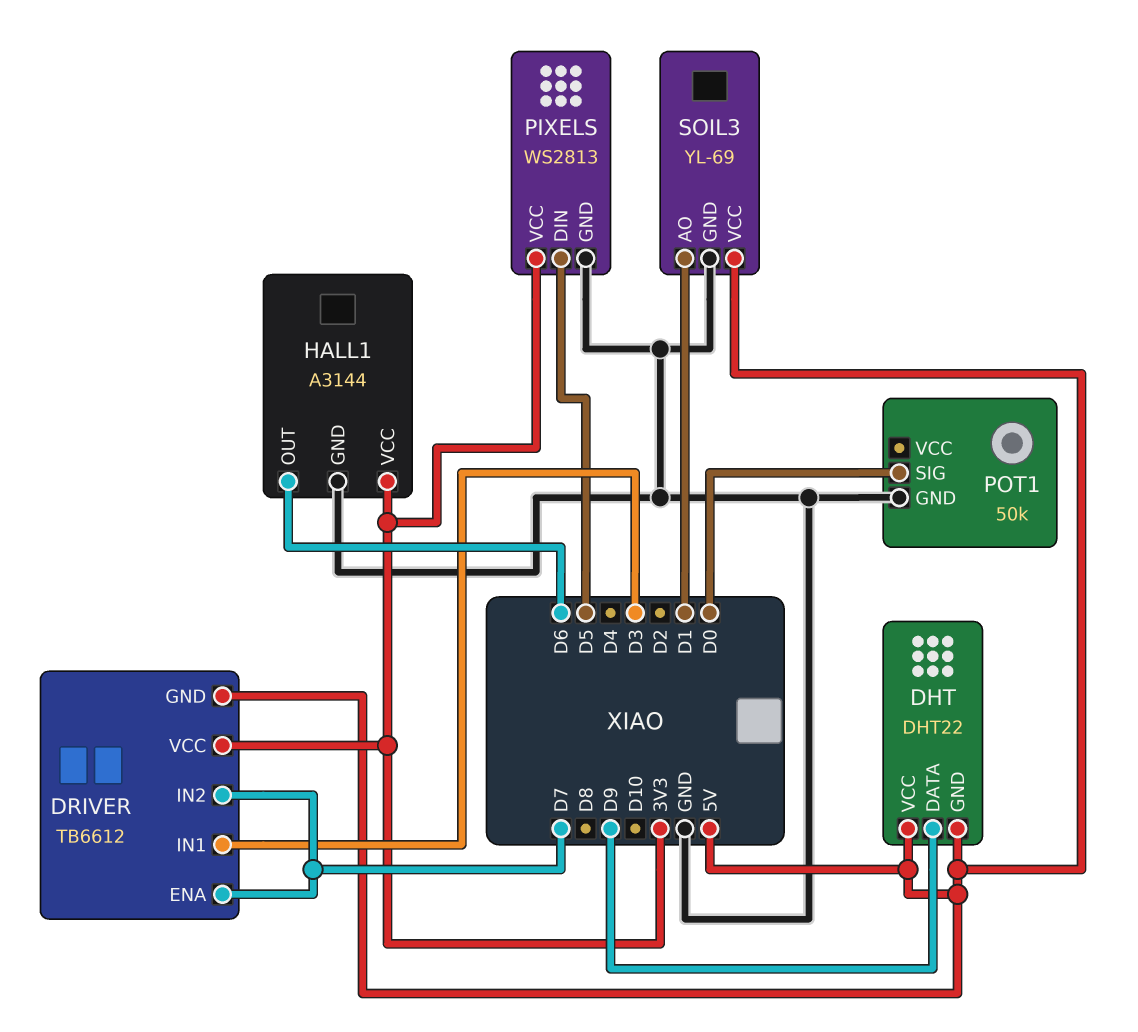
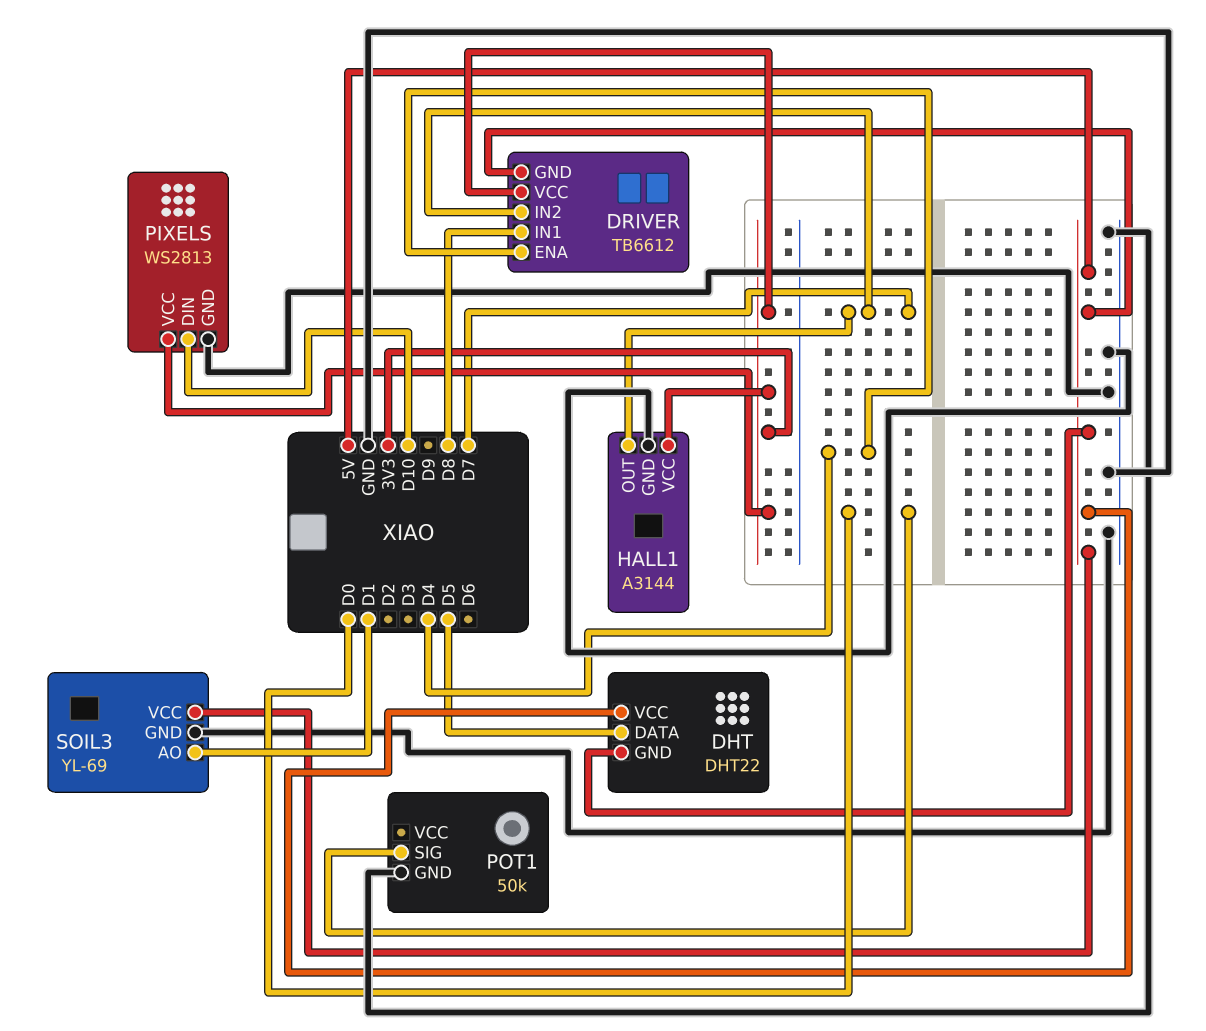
DHT pin DATA: D9 -> D5
DRIVER pin ENA: D7 -> D4
DRIVER pin IN1: D3 -> D8
HALL1 pin OUT: D6 -> D7
PIXELS pin DIN: D5 -> D10

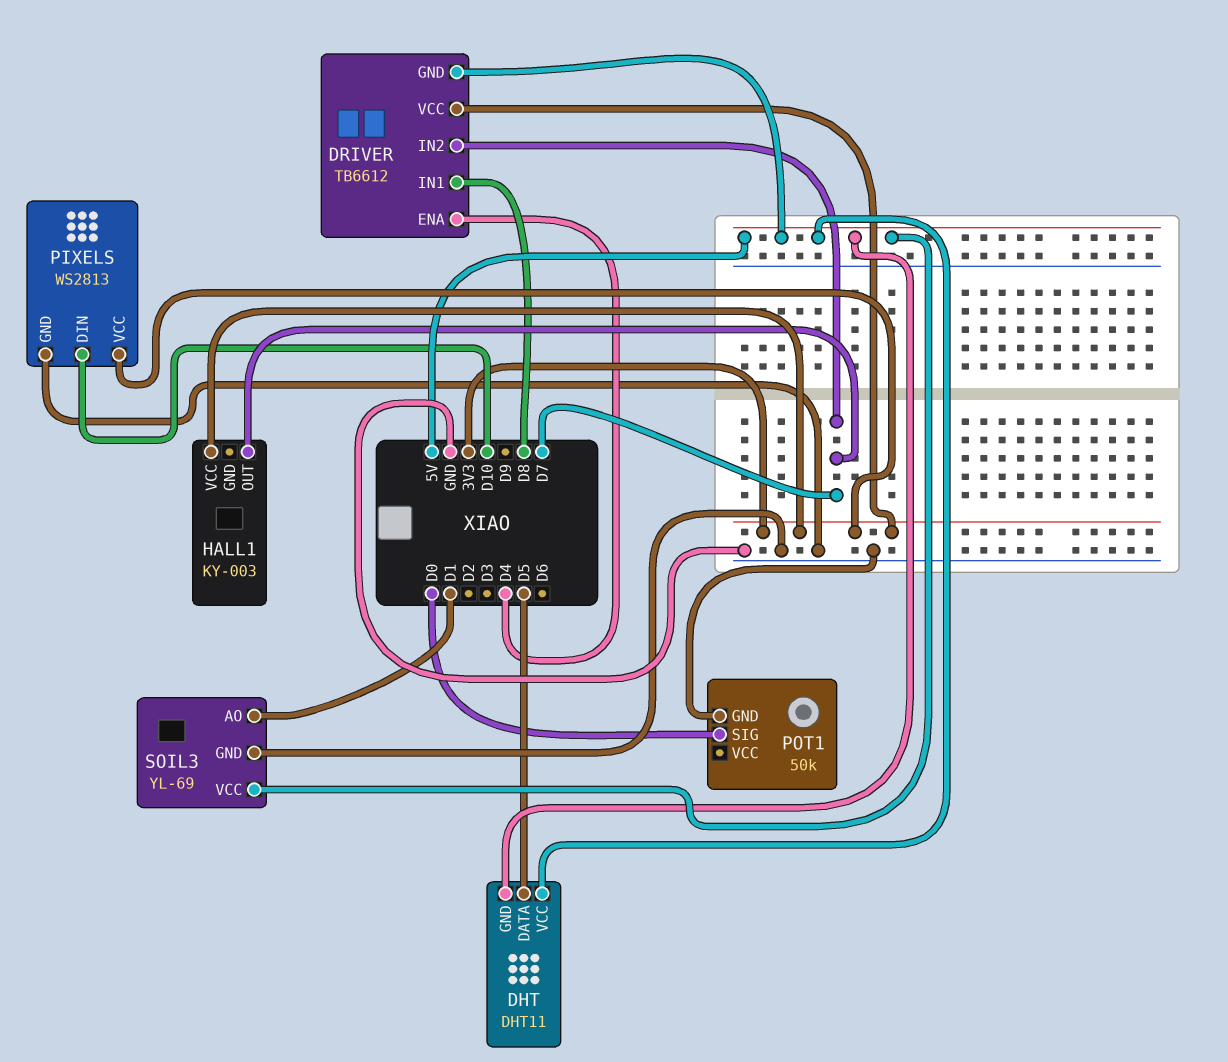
DHT: DHT22 -> DHT11
HALL1: A3144 -> KY-003
HALL1 pin GND: GND -> none

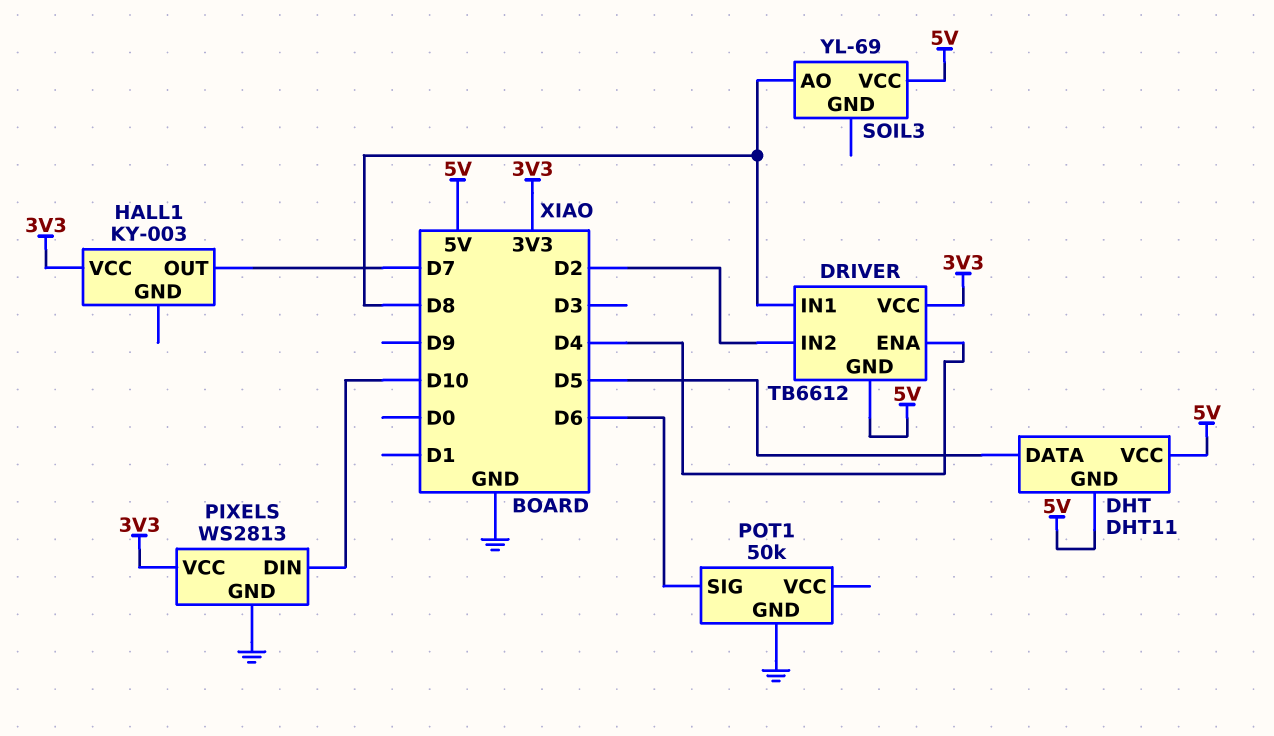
DRIVER pin IN2: D7 -> D2
POT1 pin SIG: D0 -> D6
SOIL3 pin AO: D1 -> D8
SOIL3 pin GND: GND -> none

